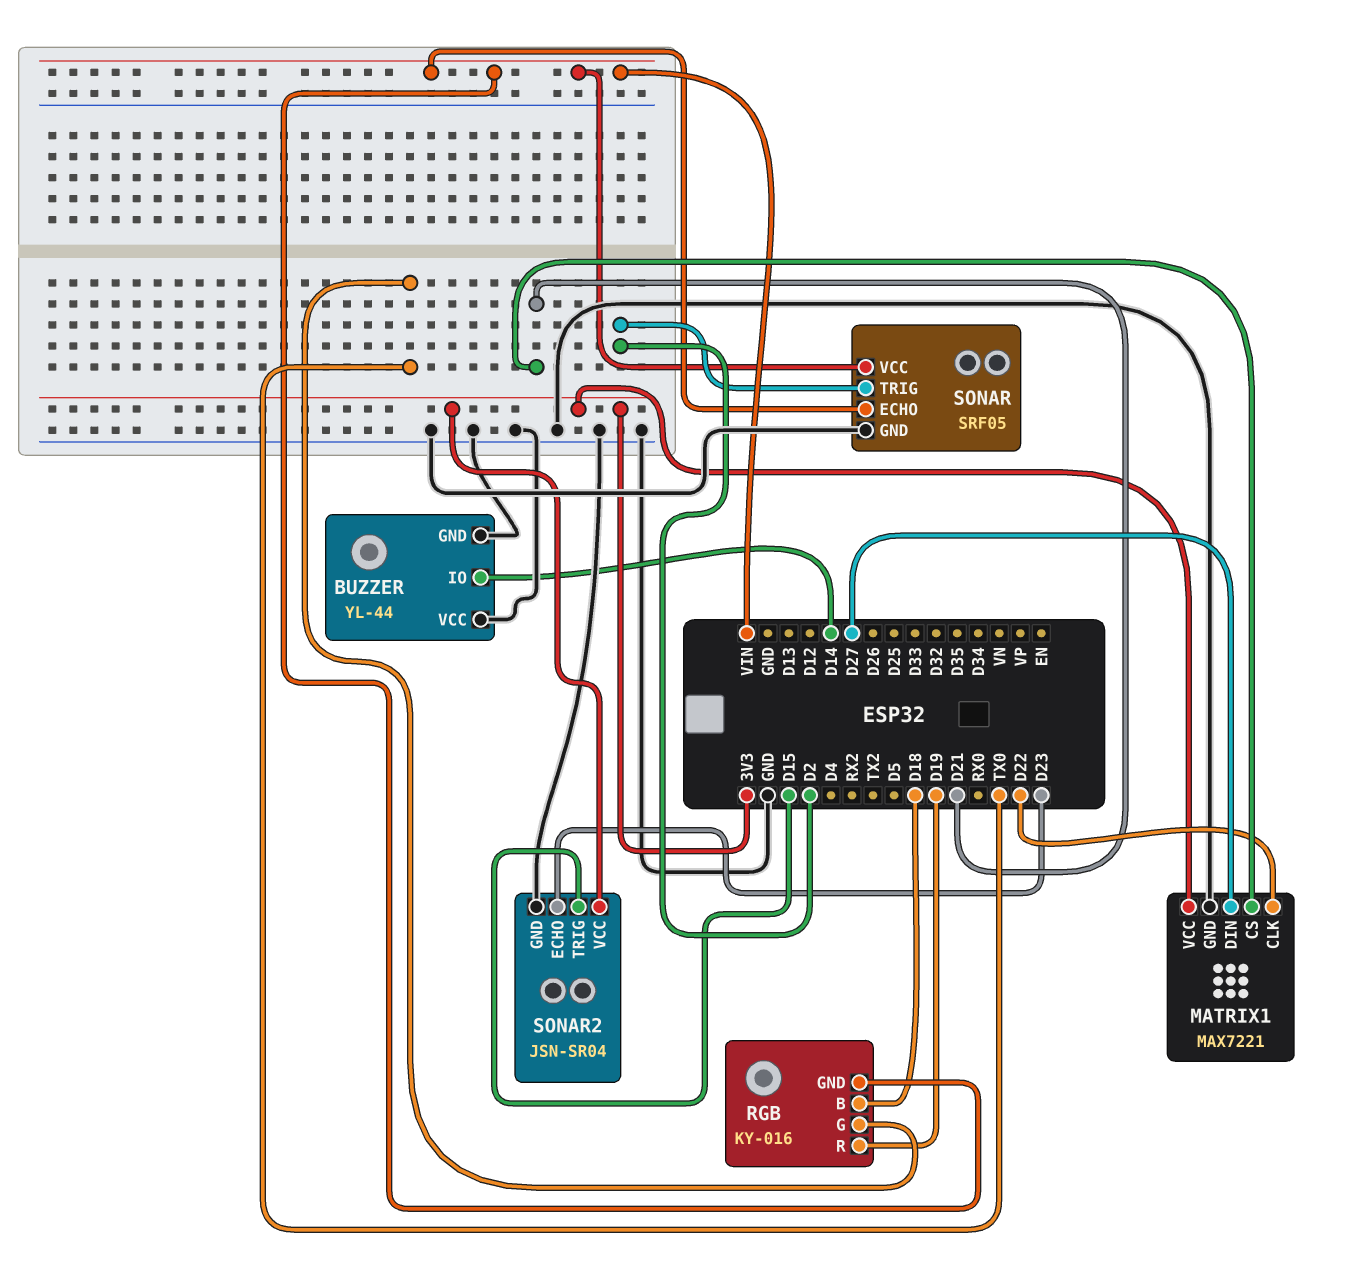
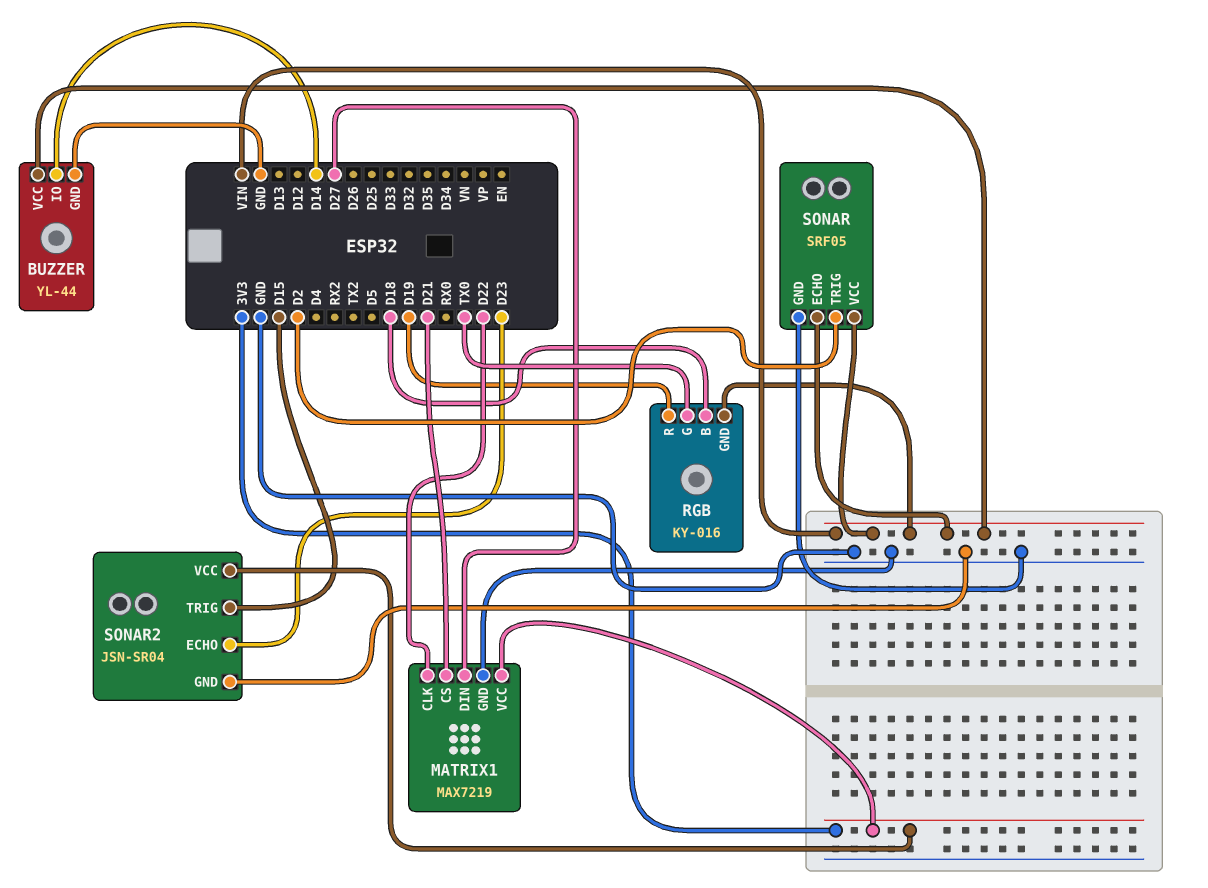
BUZZER pin VCC: GND -> VIN
MATRIX1: MAX7221 -> MAX7219

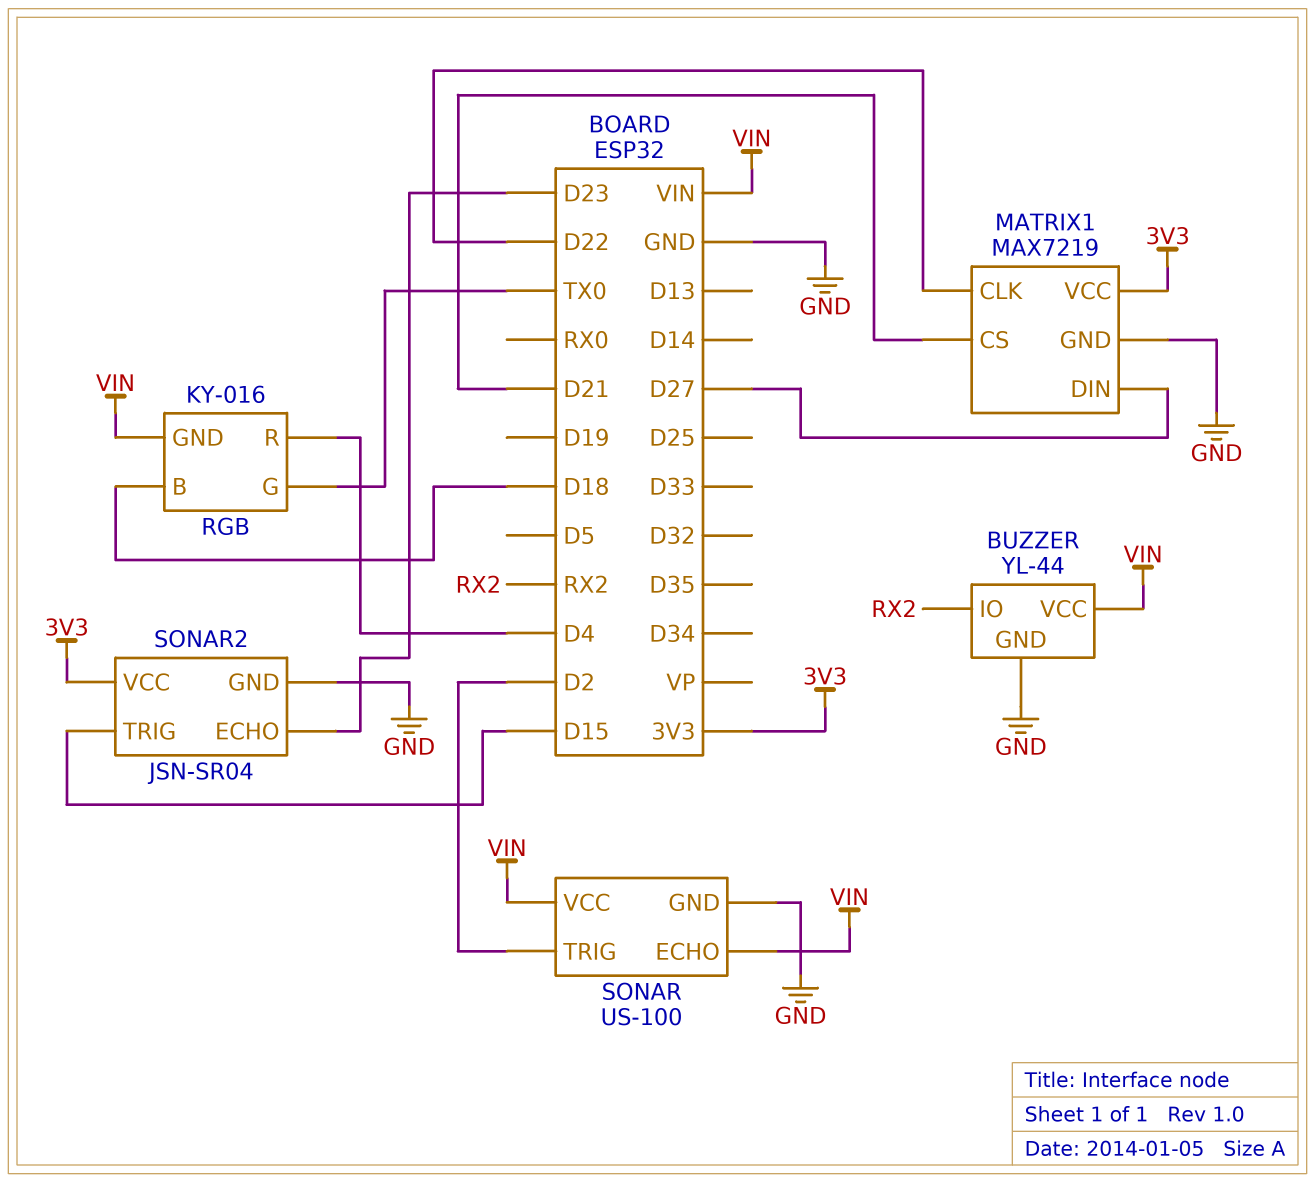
BUZZER pin IO: D14 -> RX2
RGB pin R: D19 -> D4
SONAR: SRF05 -> US-100

